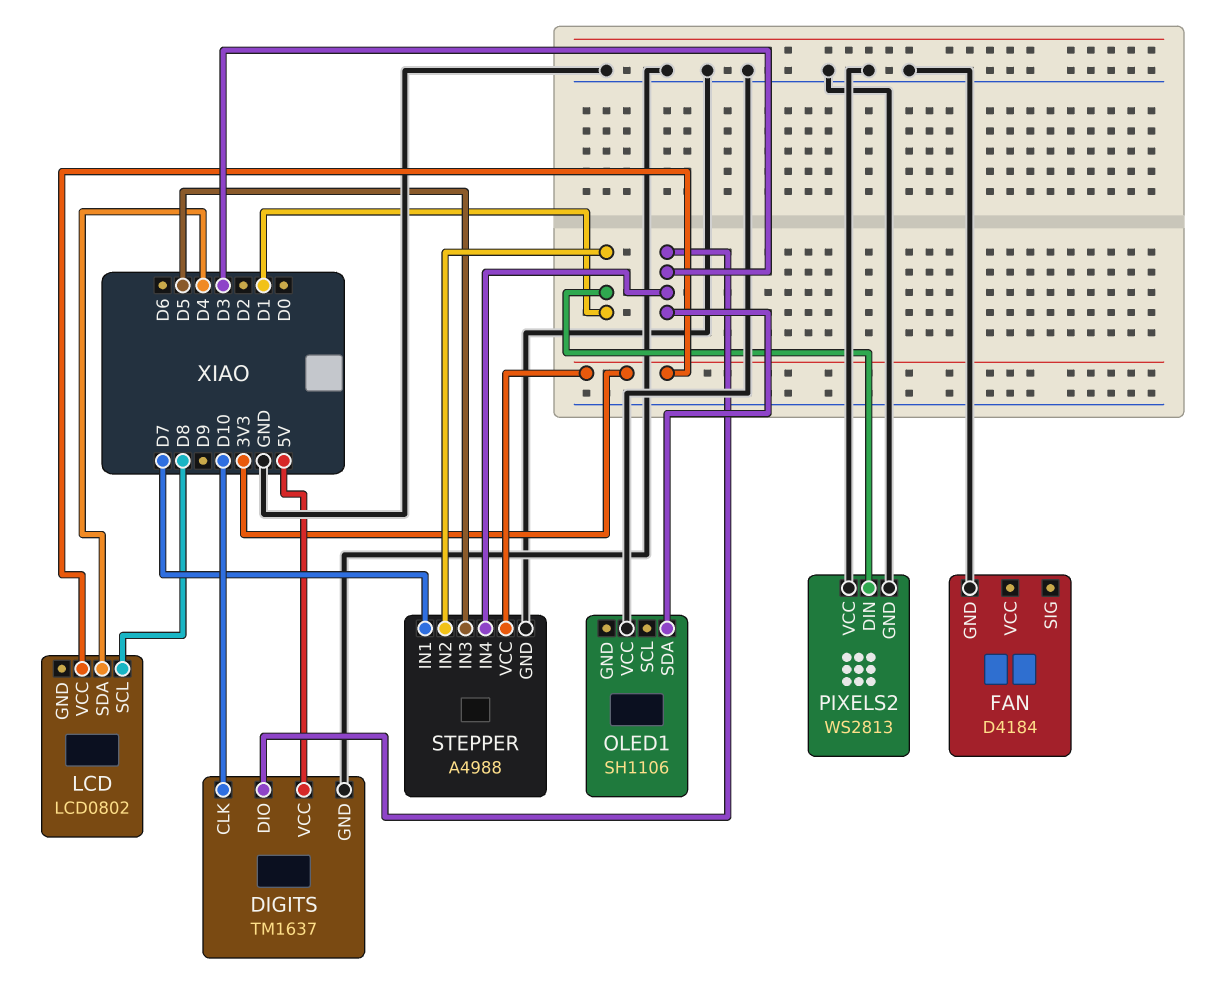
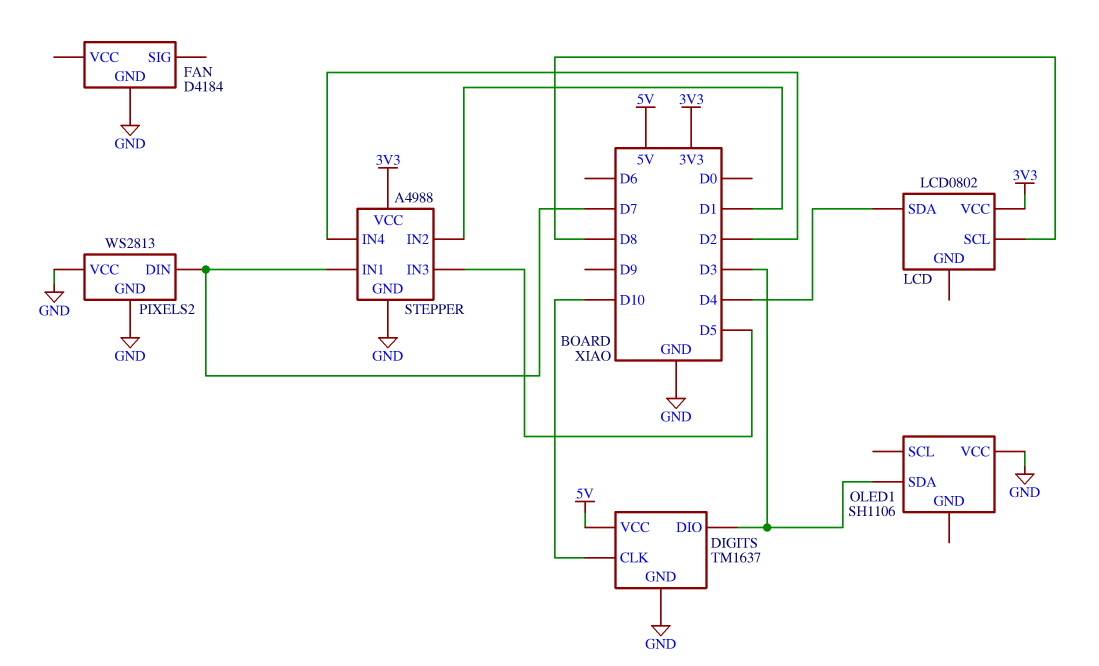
PIXELS2 pin DIN: D1 -> D7
STEPPER pin IN4: D3 -> D2

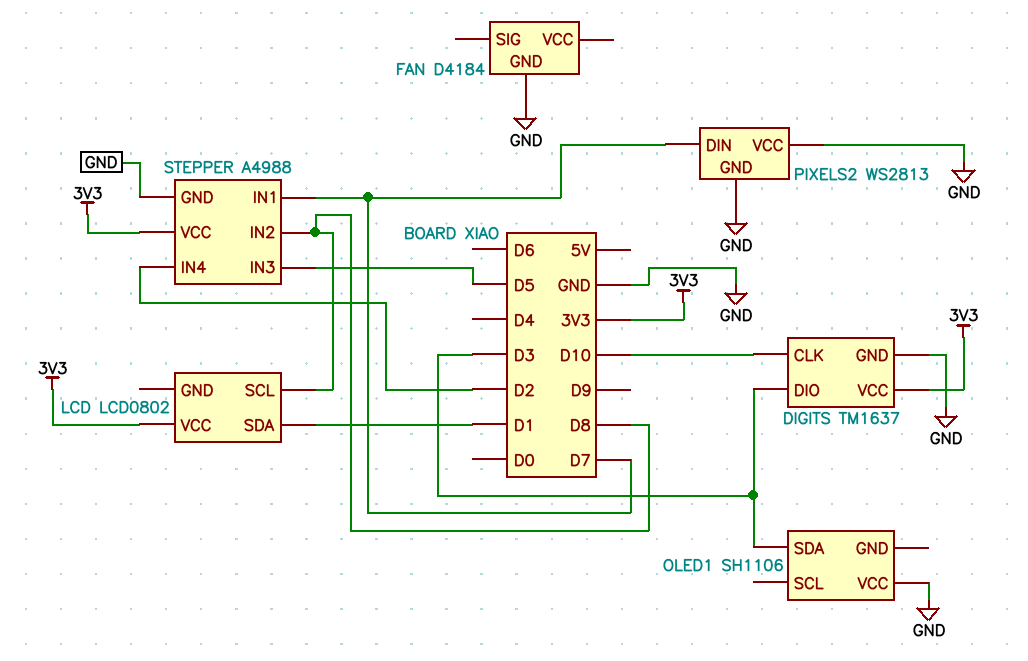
DIGITS pin VCC: 5V -> 3V3
LCD pin SDA: D4 -> D1
STEPPER pin IN2: D1 -> D8

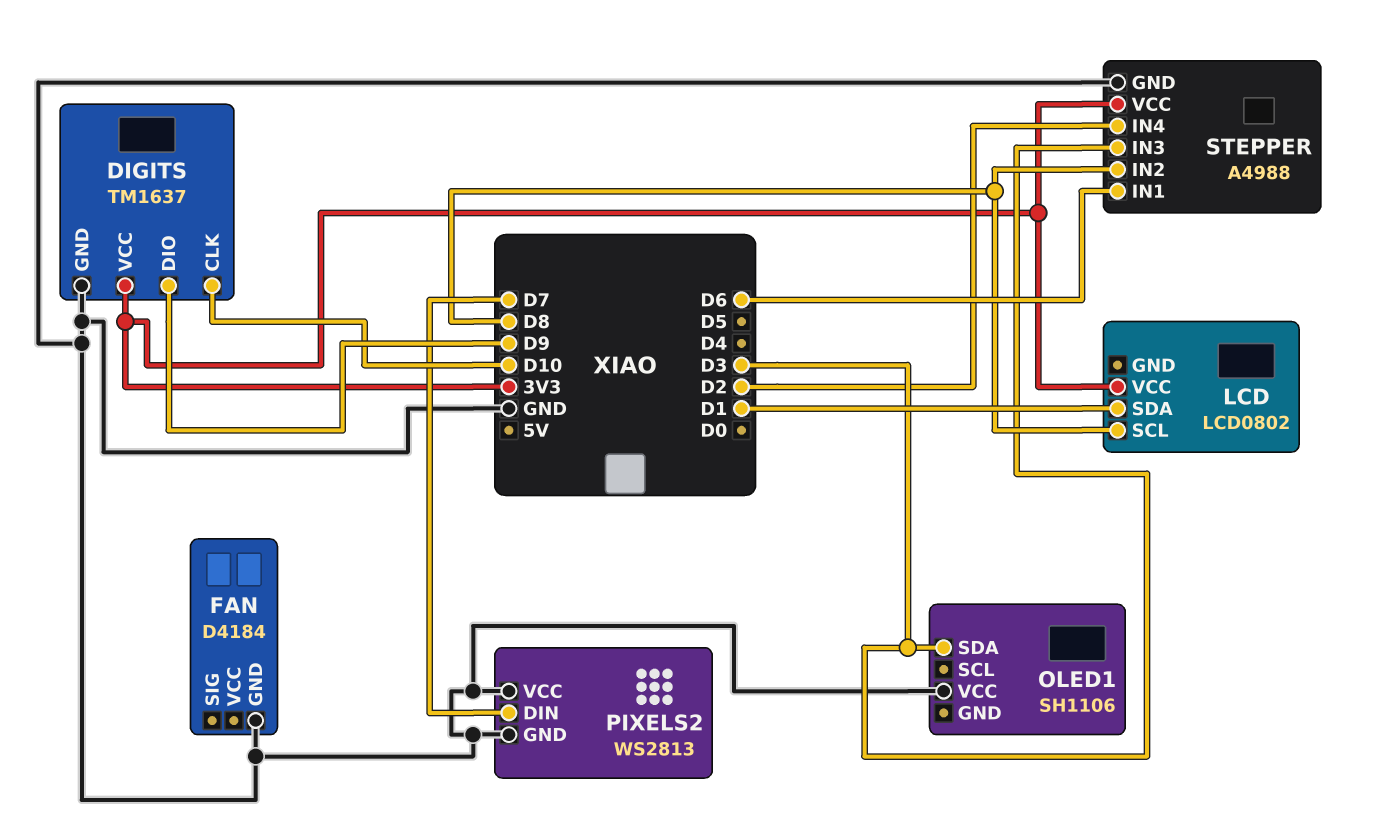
DIGITS pin DIO: D3 -> D9
STEPPER pin IN1: D7 -> D6
STEPPER pin IN3: D5 -> D3

